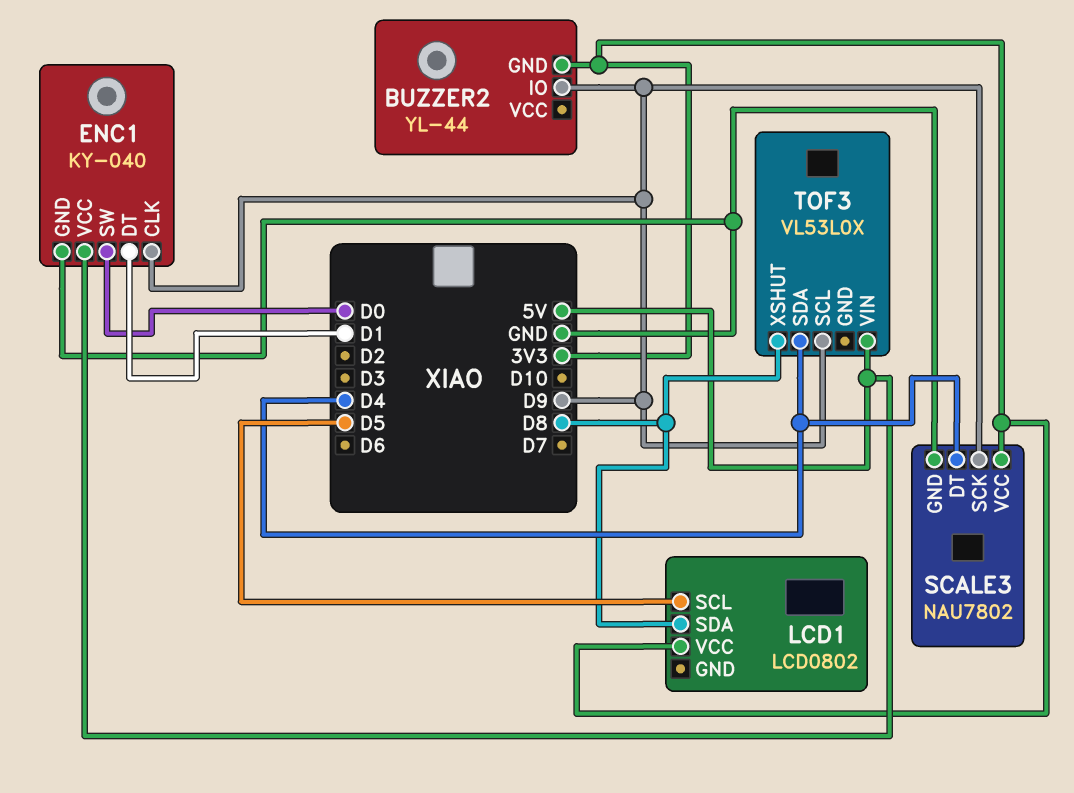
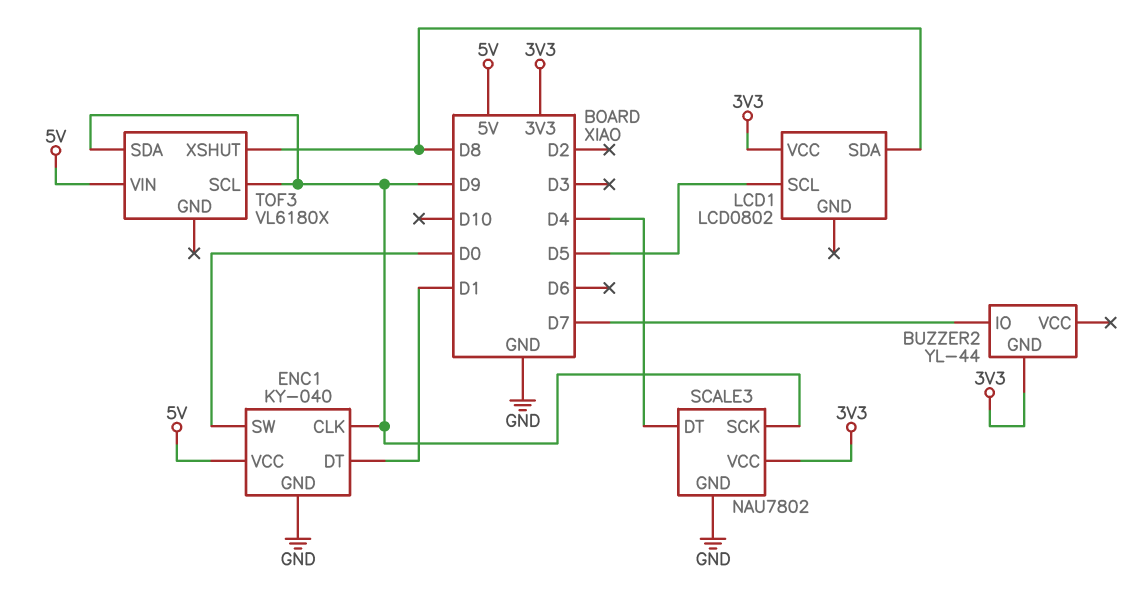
BUZZER2 pin IO: D9 -> D7
TOF3: VL53L0X -> VL6180X
TOF3 pin SDA: D4 -> D9

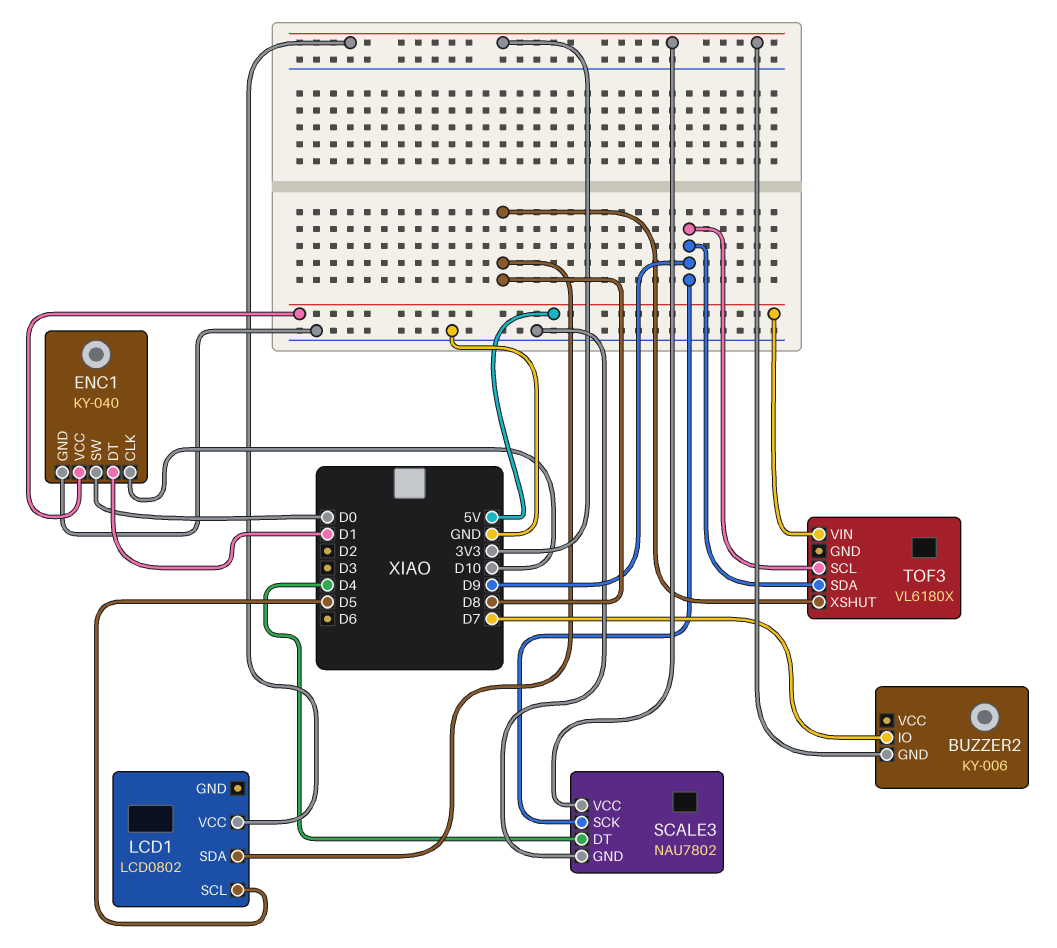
BUZZER2: YL-44 -> KY-006
ENC1 pin CLK: D9 -> D10

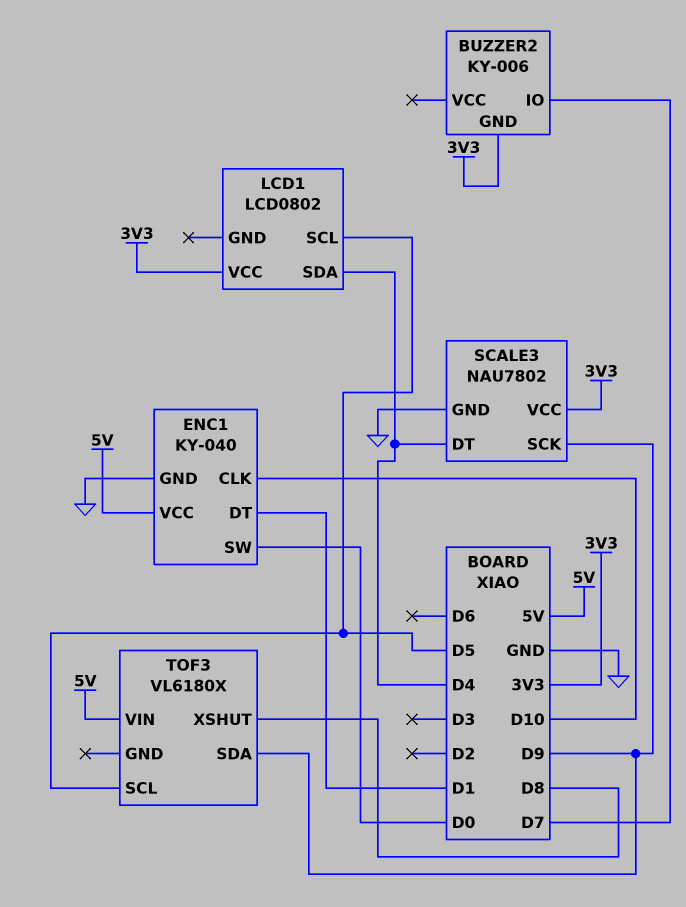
LCD1 pin SDA: D8 -> D4
TOF3 pin SCL: D9 -> D5

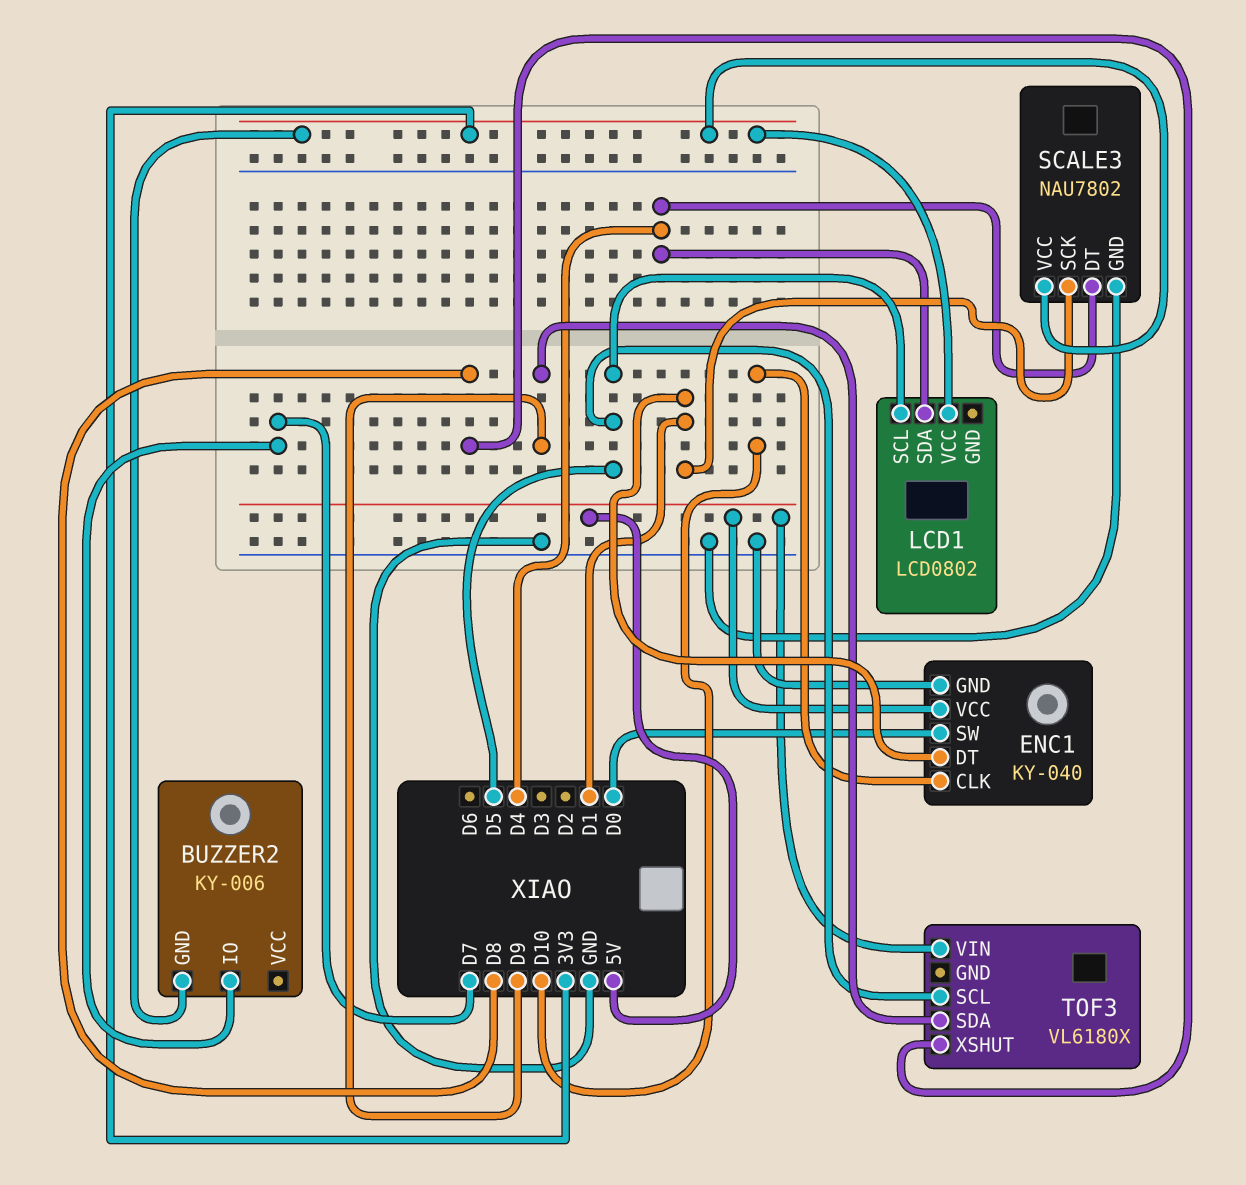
SCALE3 pin SCK: D9 -> D1

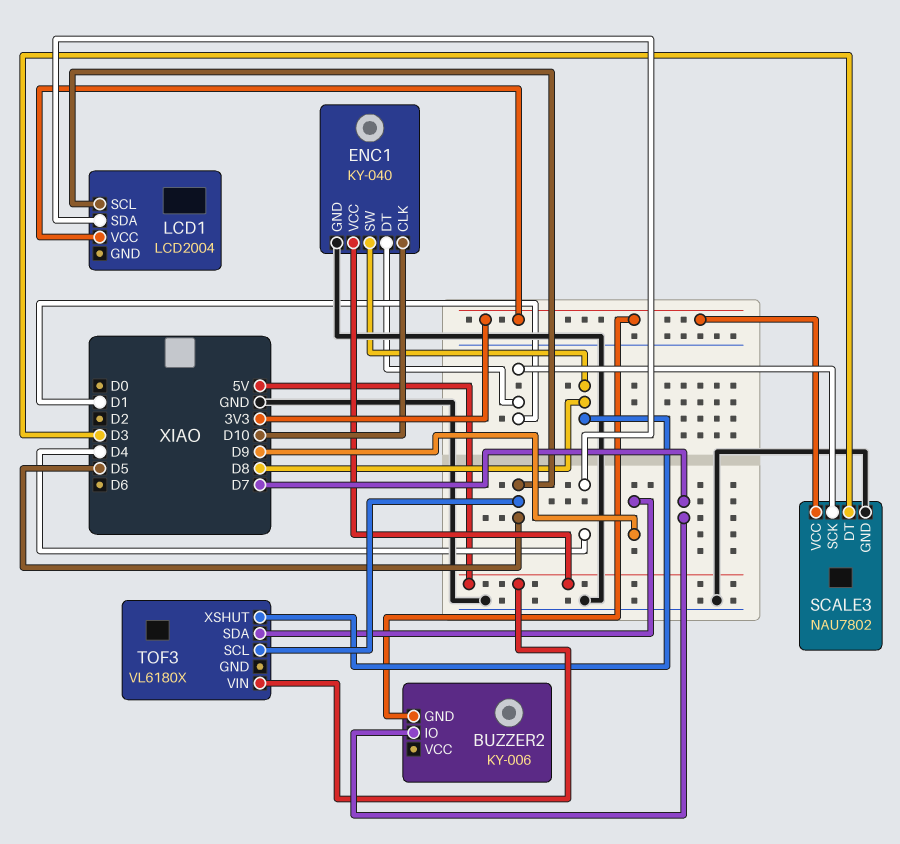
ENC1 pin SW: D0 -> D8
LCD1: LCD0802 -> LCD2004
SCALE3 pin DT: D4 -> D3

